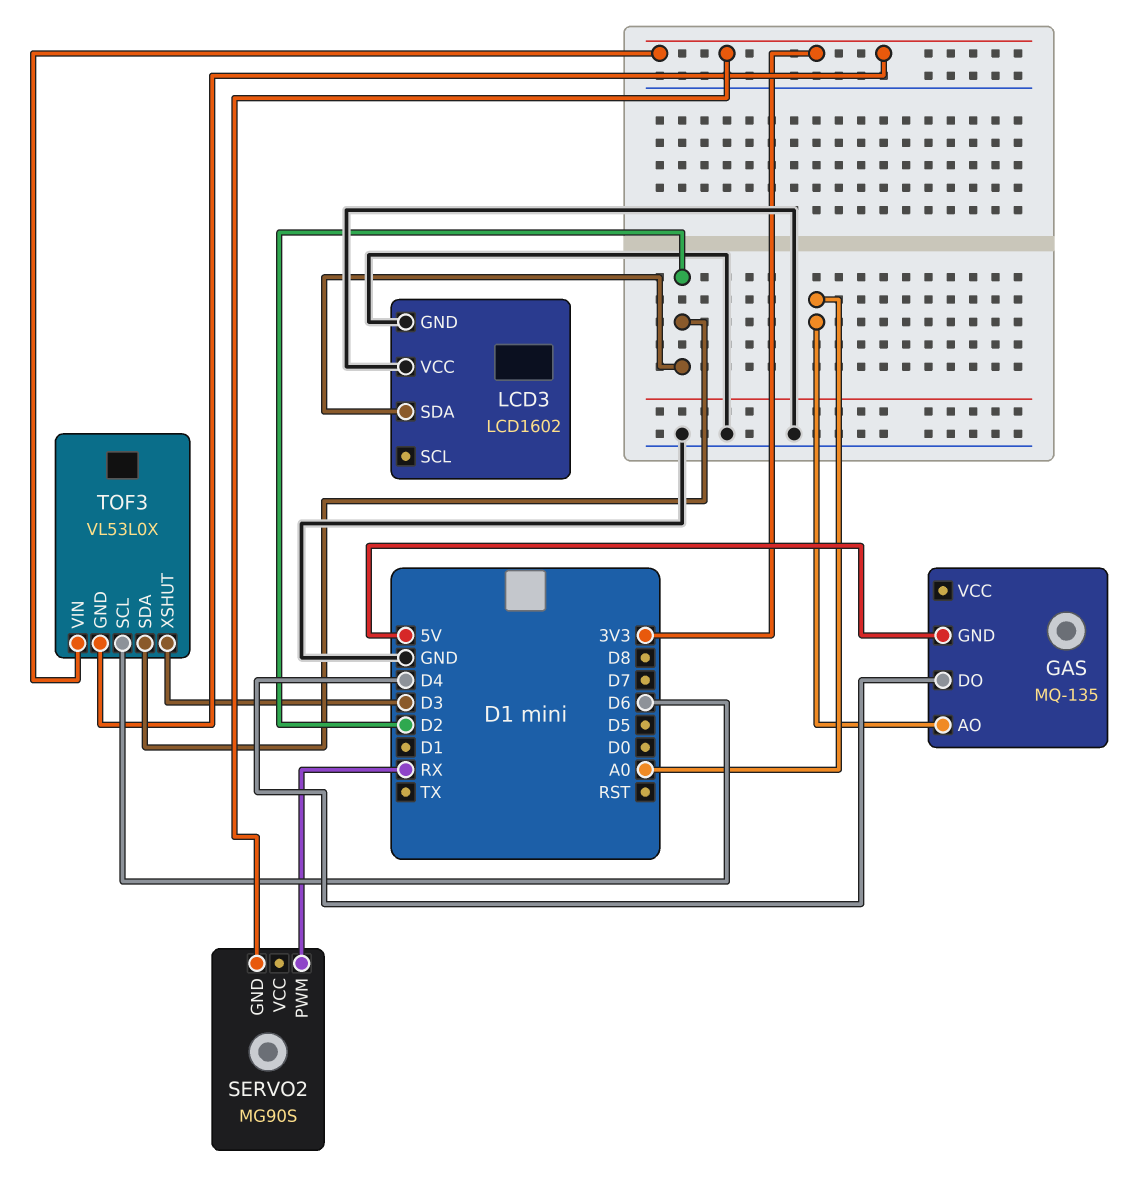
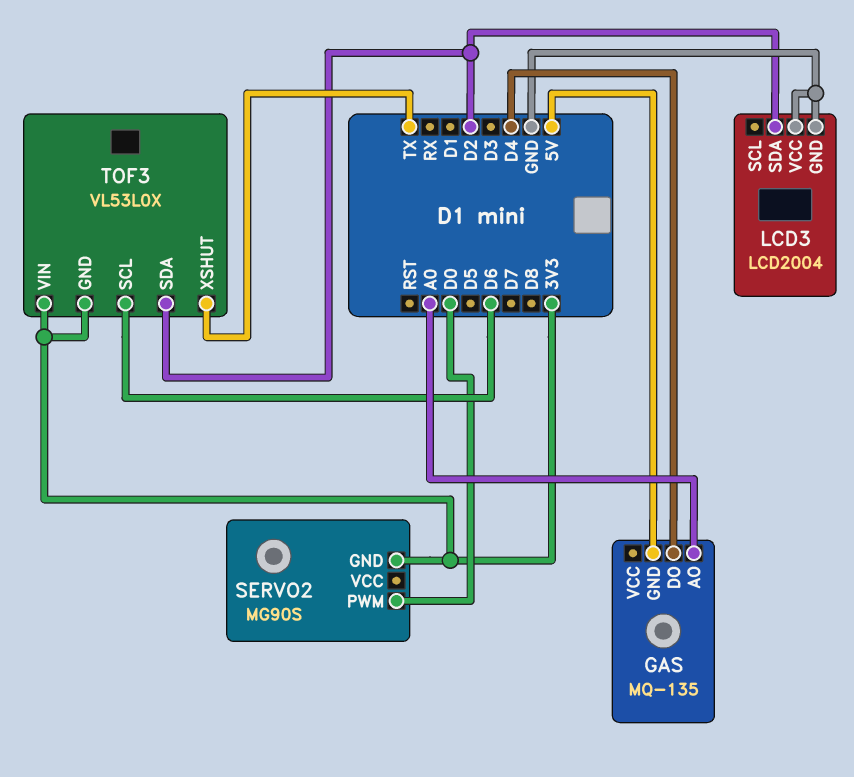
LCD3: LCD1602 -> LCD2004
SERVO2 pin PWM: RX -> D0
TOF3 pin XSHUT: D3 -> TX

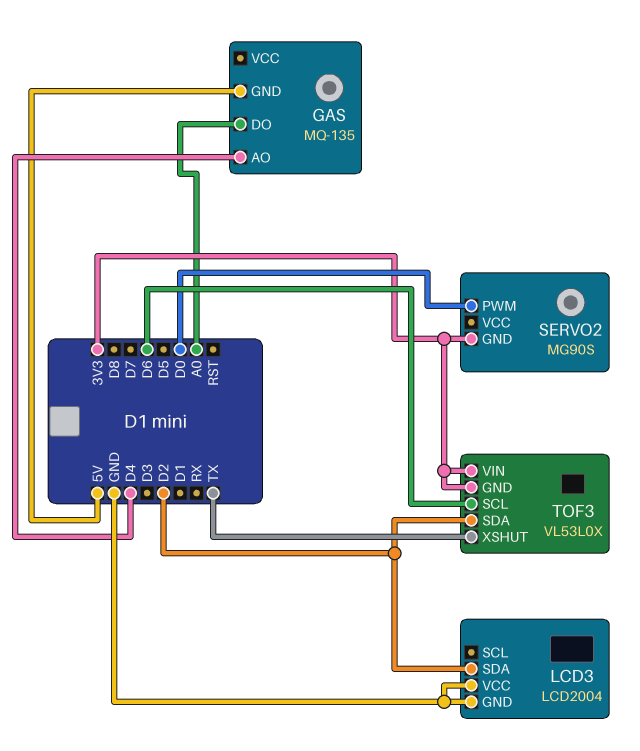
GAS pin AO: A0 -> D4
GAS pin DO: D4 -> A0

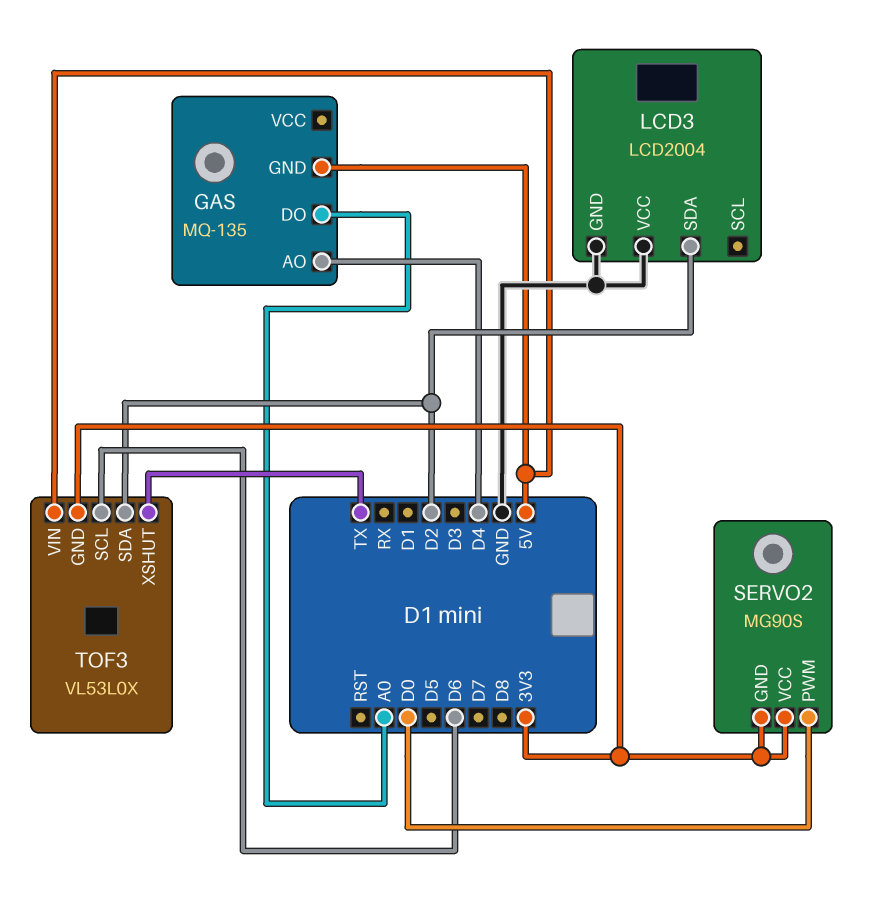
SERVO2 pin VCC: none -> 3V3
TOF3 pin VIN: 3V3 -> 5V

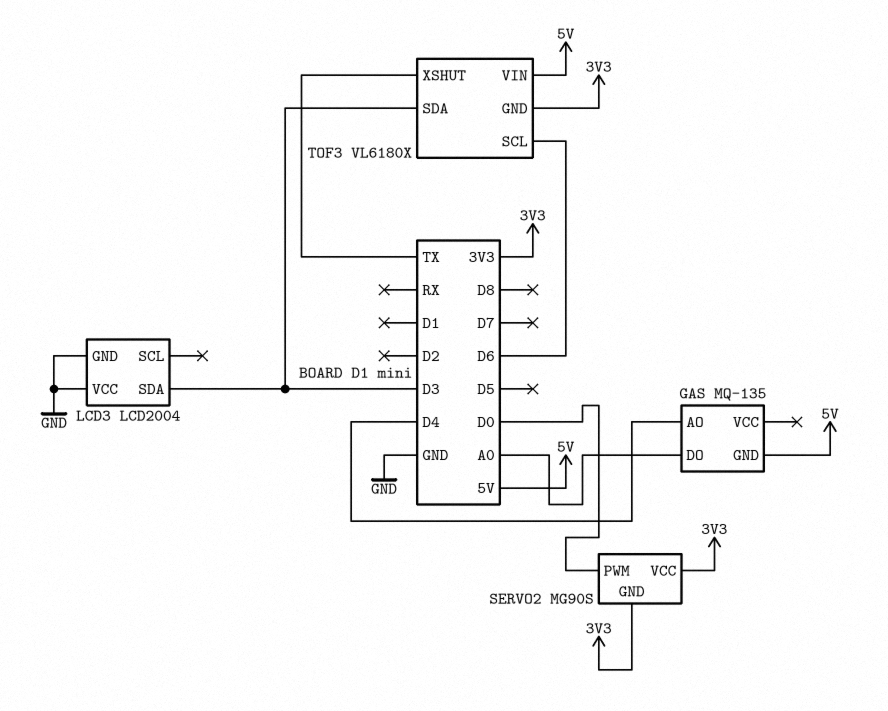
LCD3 pin SDA: D2 -> D3
TOF3: VL53L0X -> VL6180X
TOF3 pin SDA: D2 -> D3

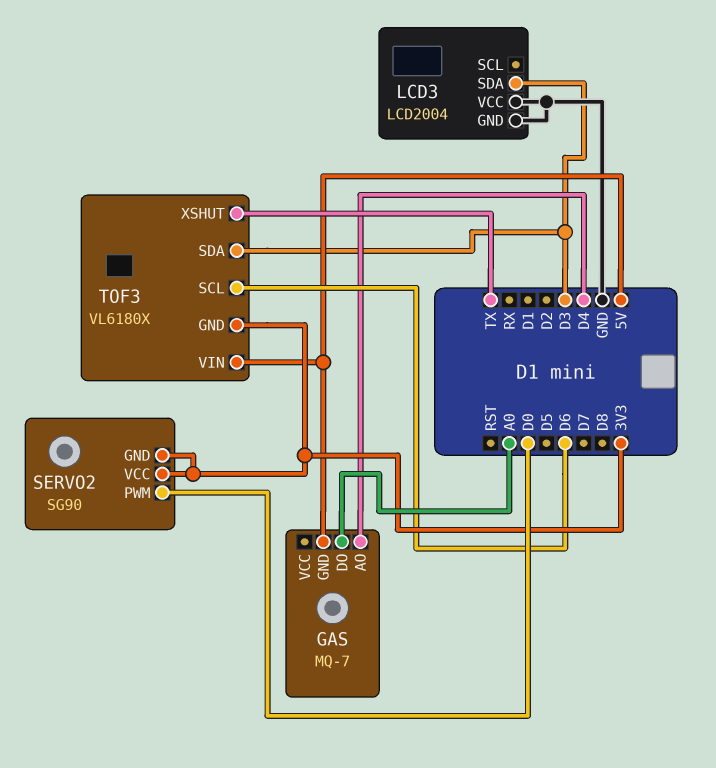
GAS: MQ-135 -> MQ-7
SERVO2: MG90S -> SG90

